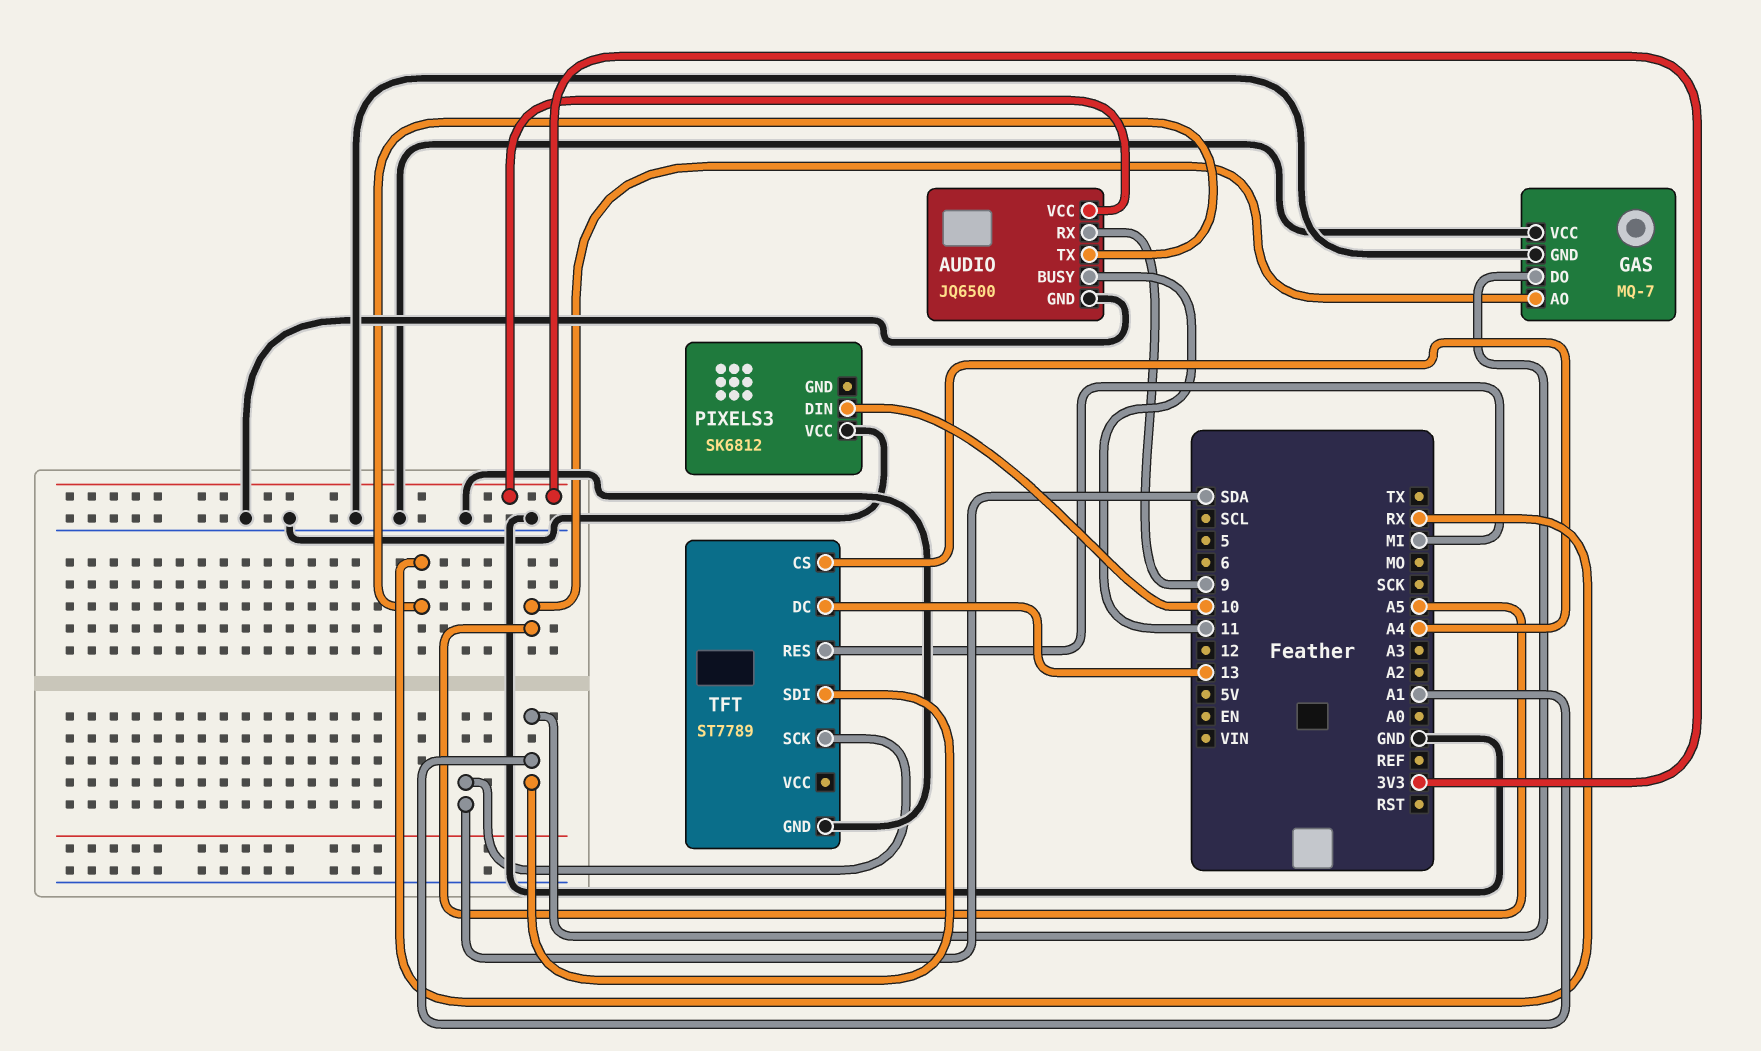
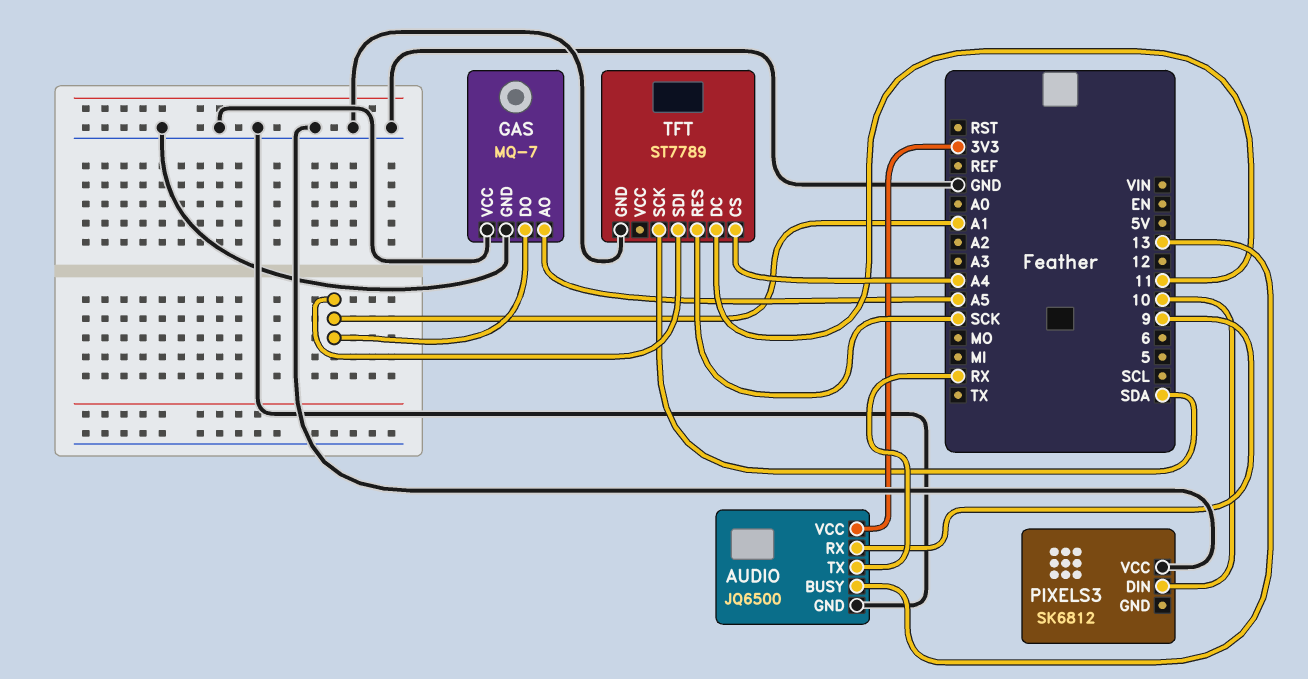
AUDIO pin BUSY: 11 -> 13
TFT pin DC: 13 -> 11
TFT pin RES: MI -> SCK

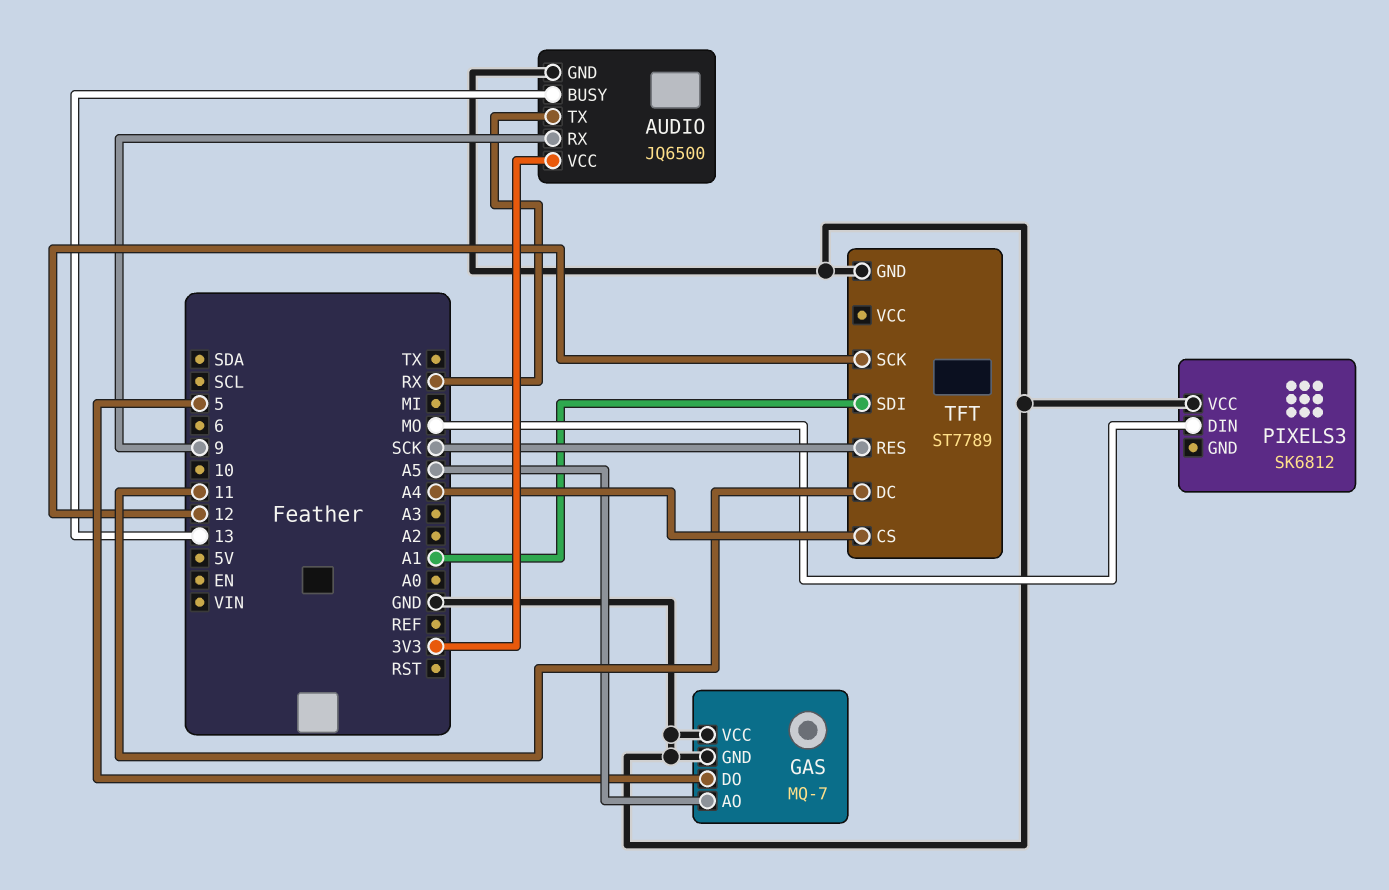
GAS pin DO: A1 -> 5
PIXELS3 pin DIN: 10 -> MO
TFT pin SCK: SDA -> 12

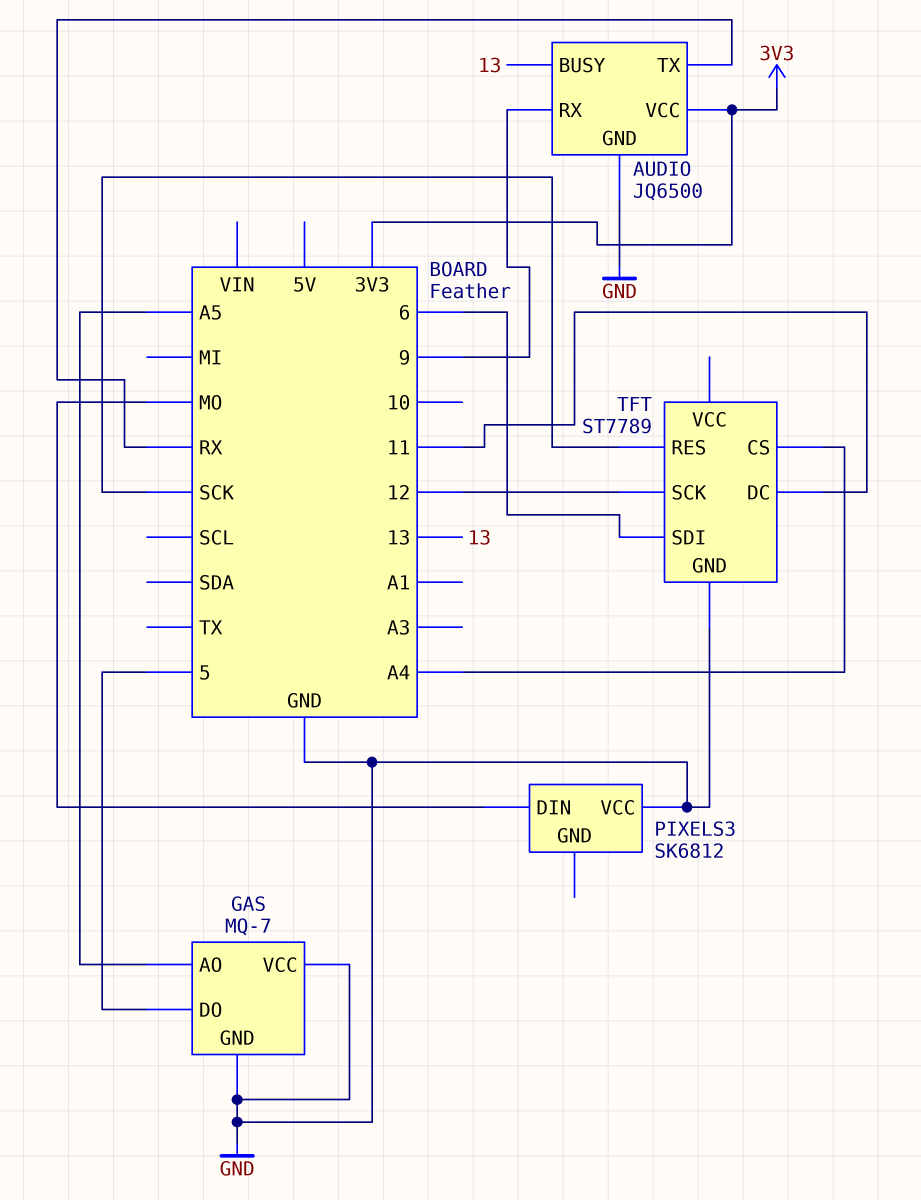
TFT pin SDI: A1 -> 6

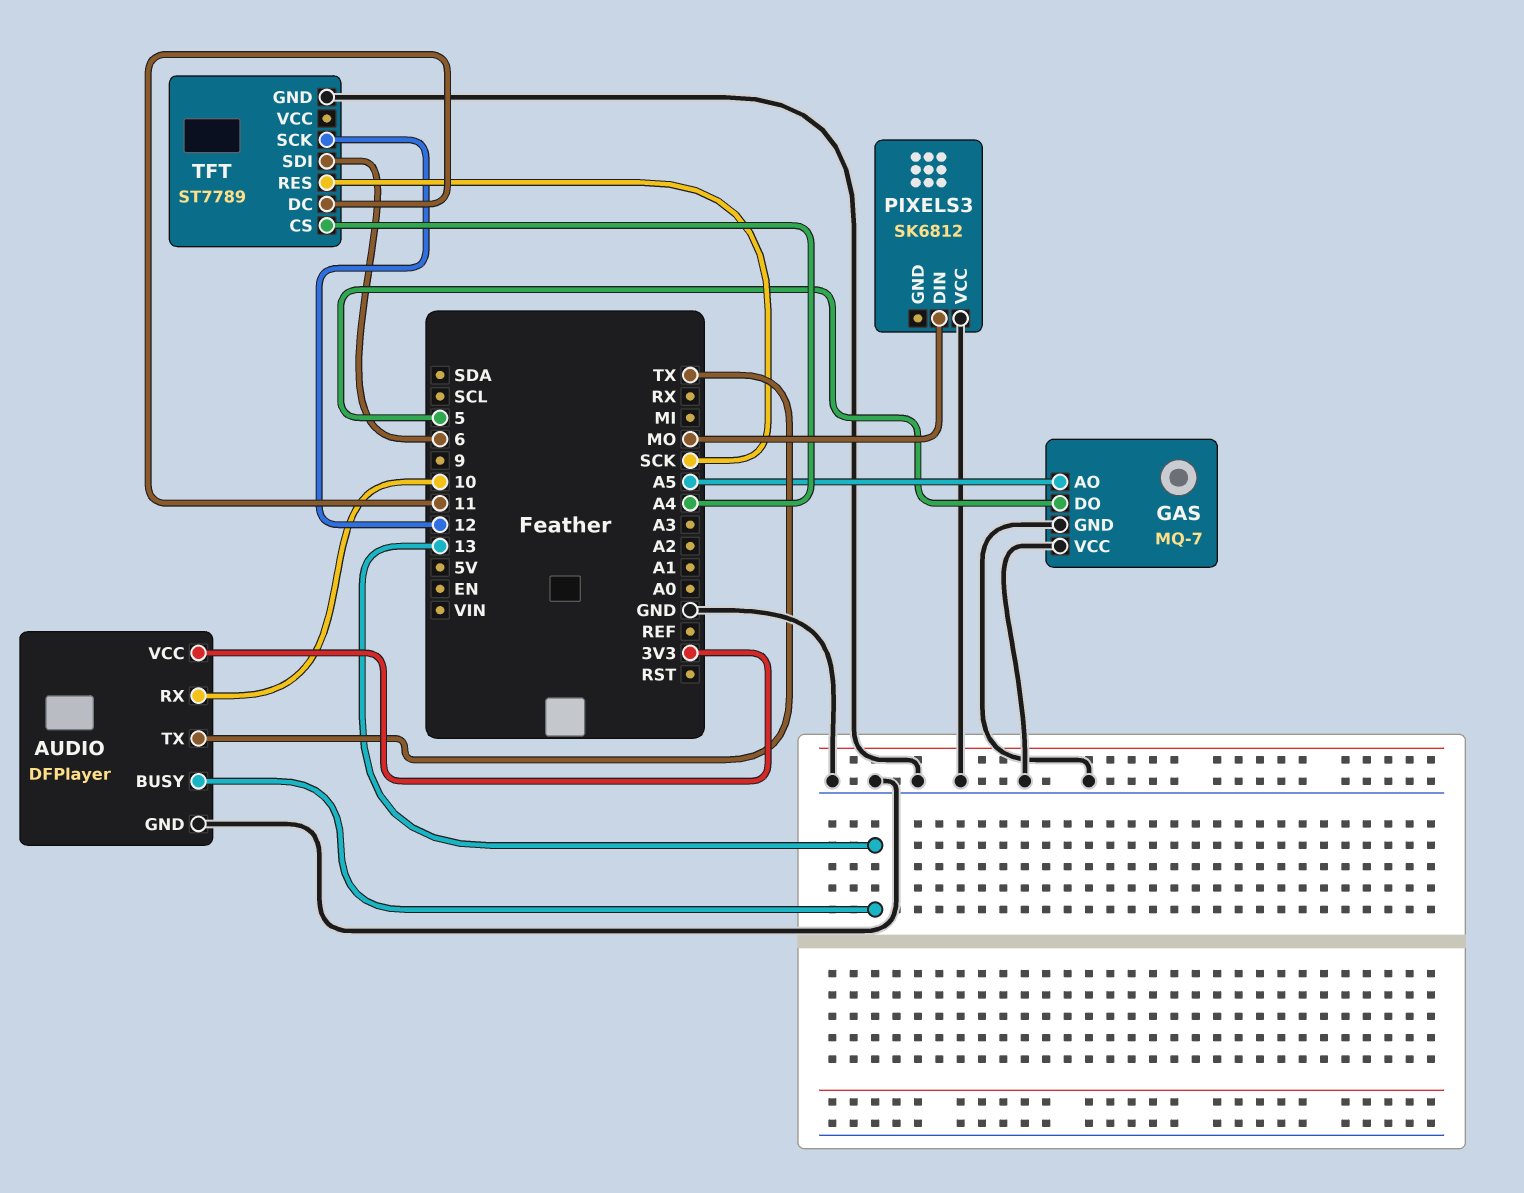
AUDIO: JQ6500 -> DFPlayer
AUDIO pin RX: 9 -> 10
AUDIO pin TX: RX -> TX

